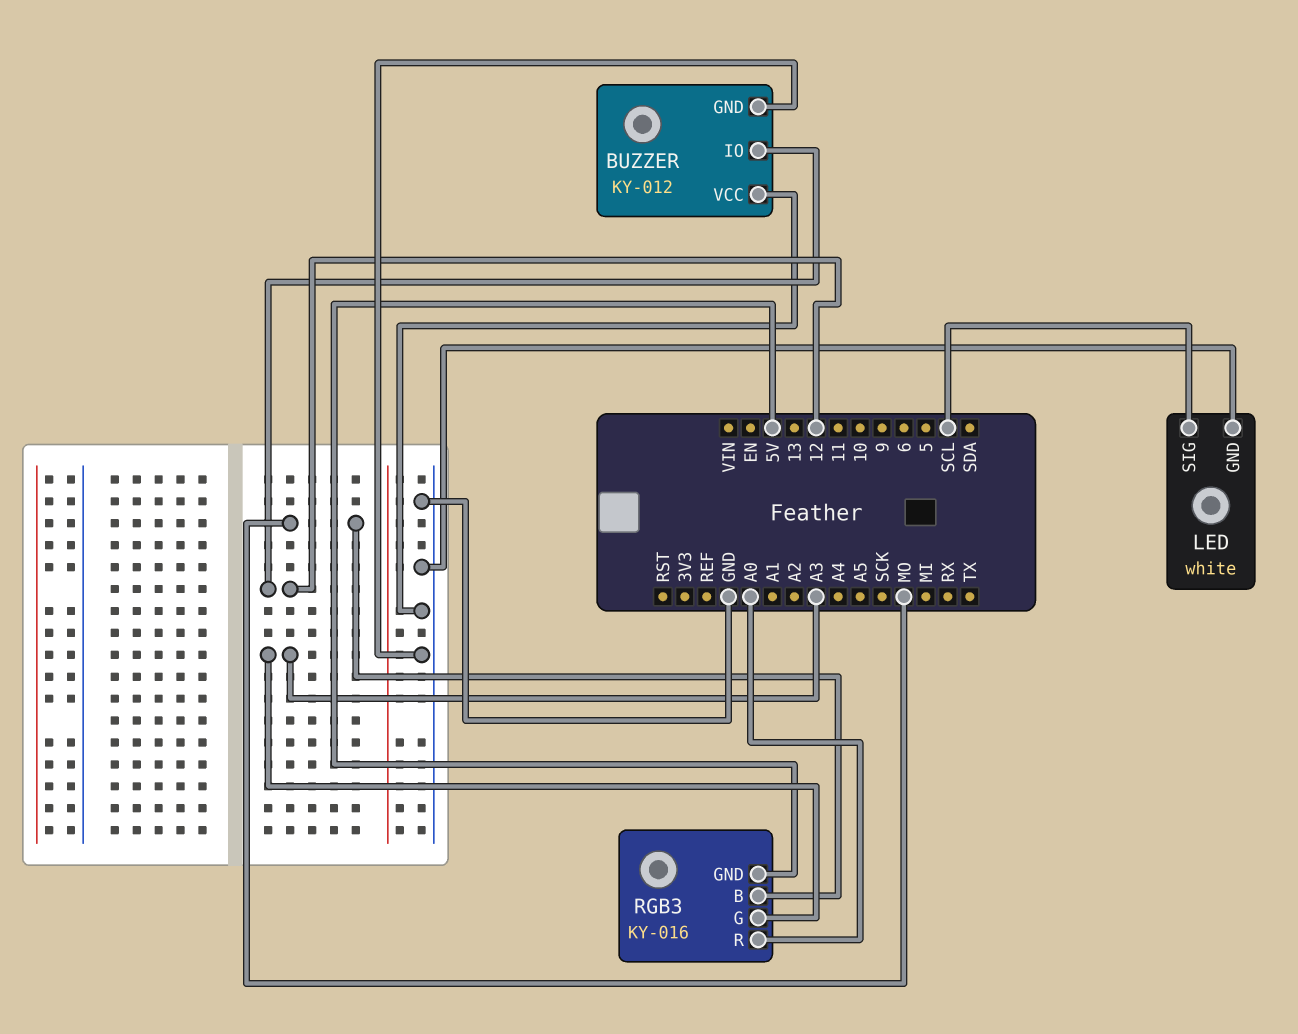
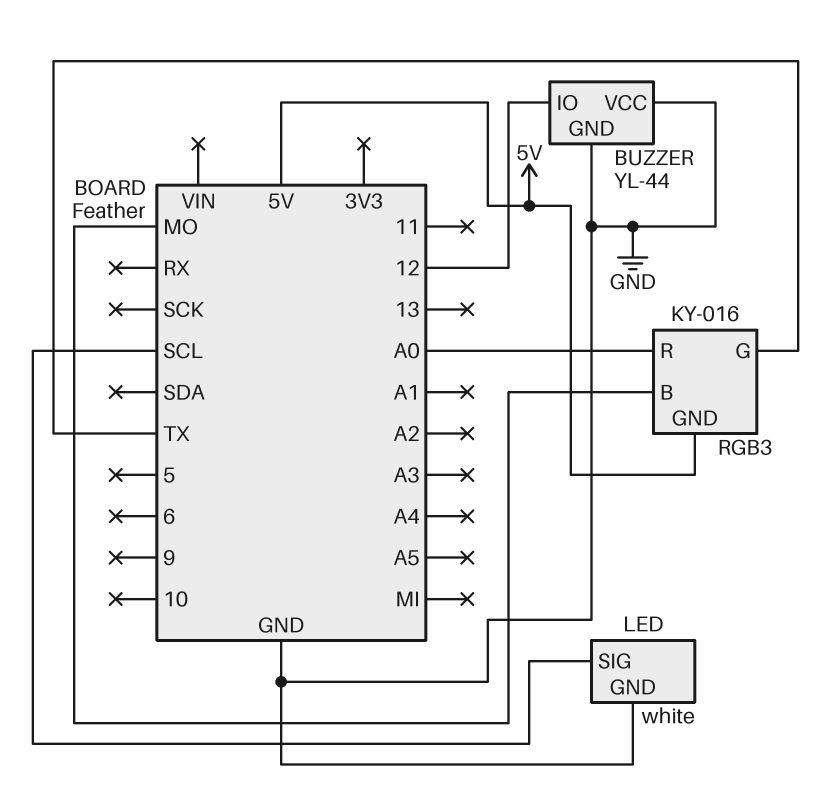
BUZZER: KY-012 -> YL-44
RGB3 pin G: A3 -> TX

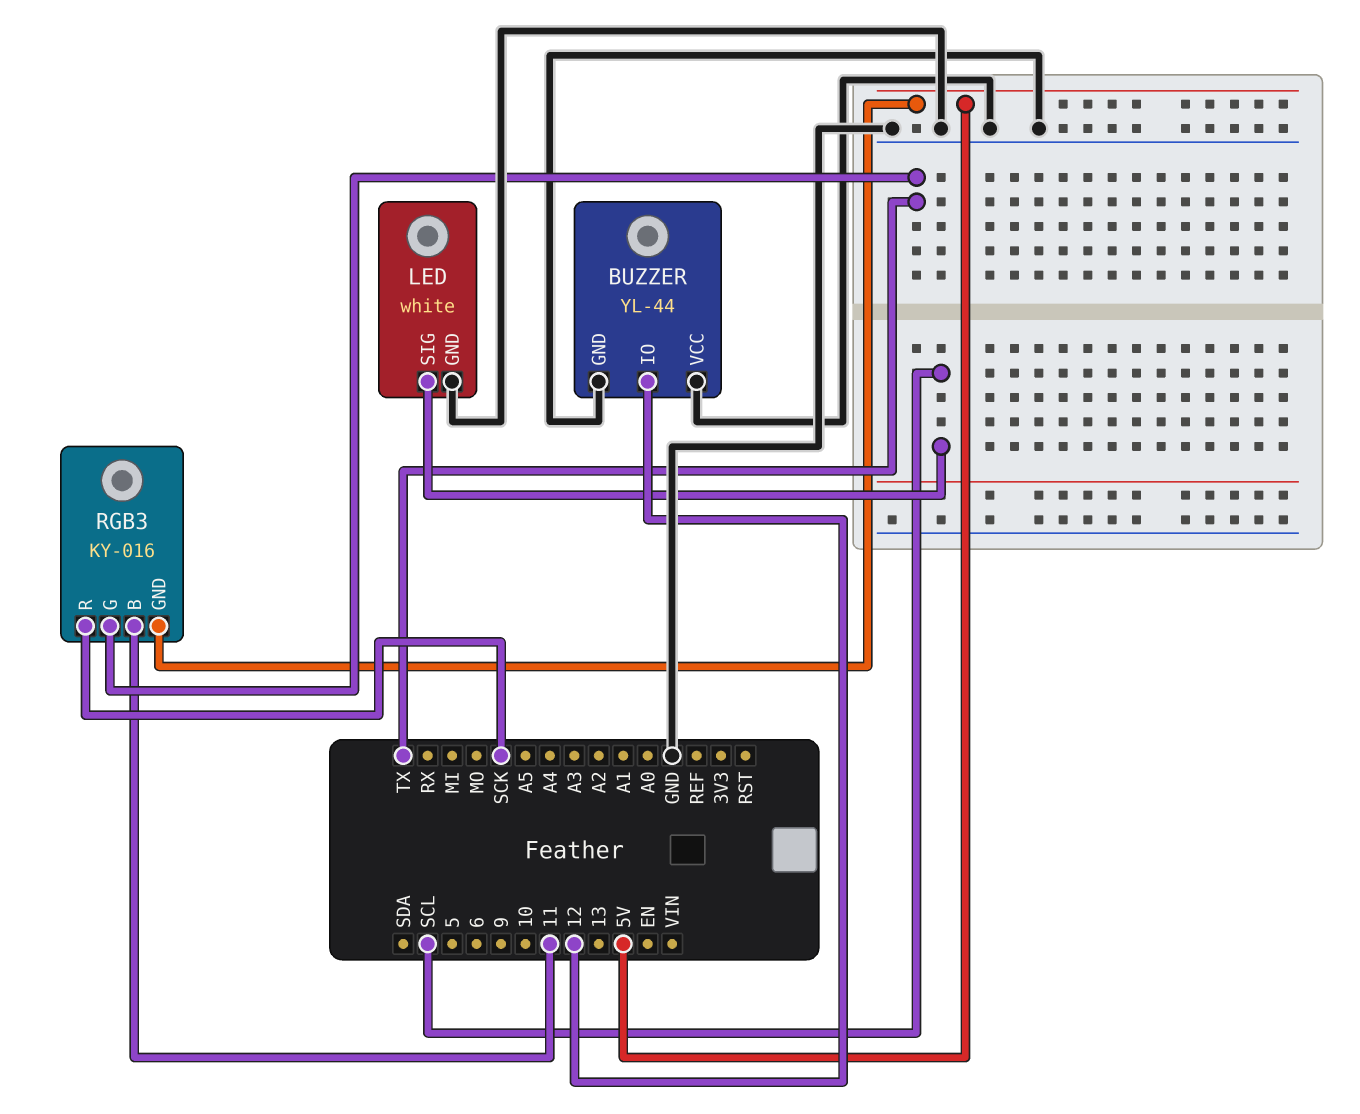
RGB3 pin B: MO -> 11
RGB3 pin R: A0 -> SCK

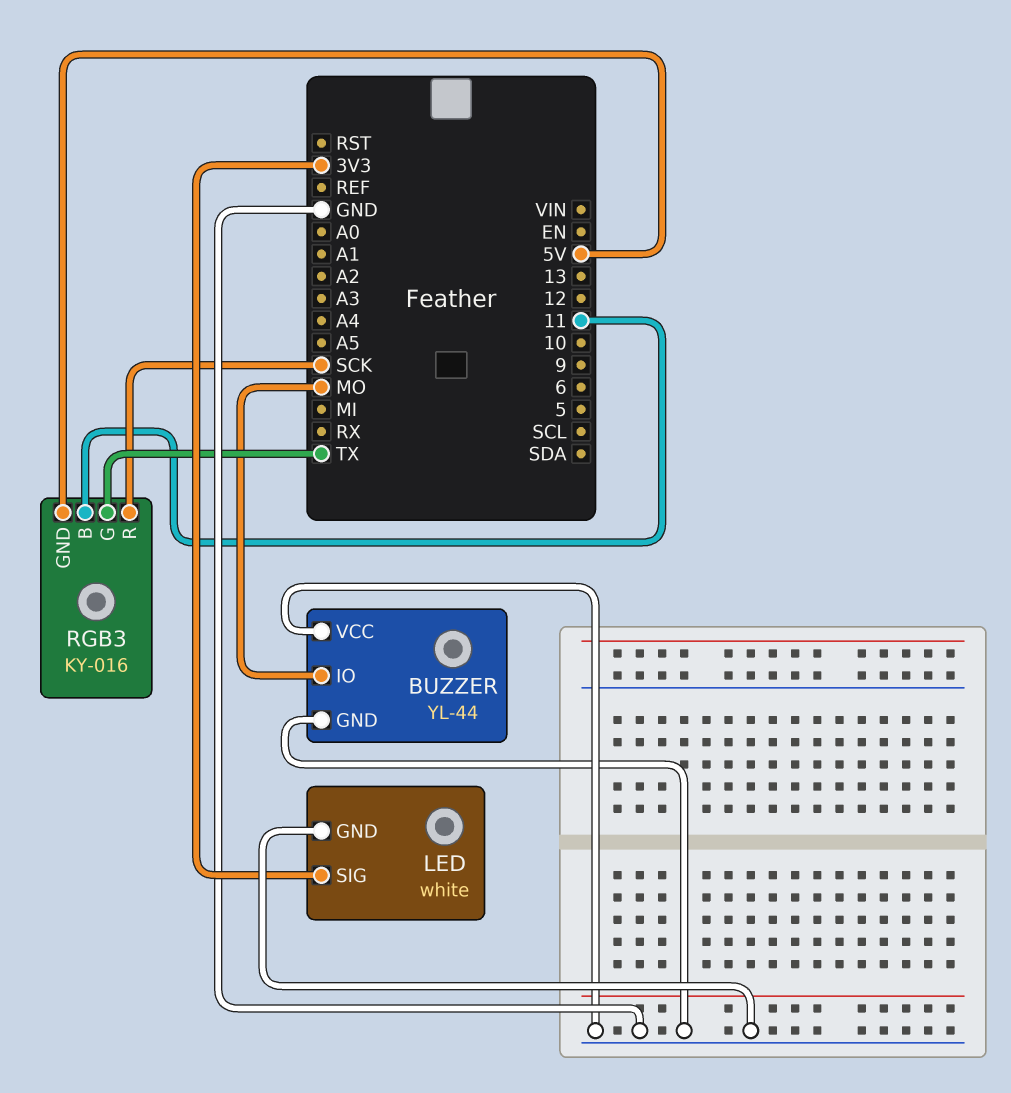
BUZZER pin IO: 12 -> MO
LED pin SIG: SCL -> 3V3

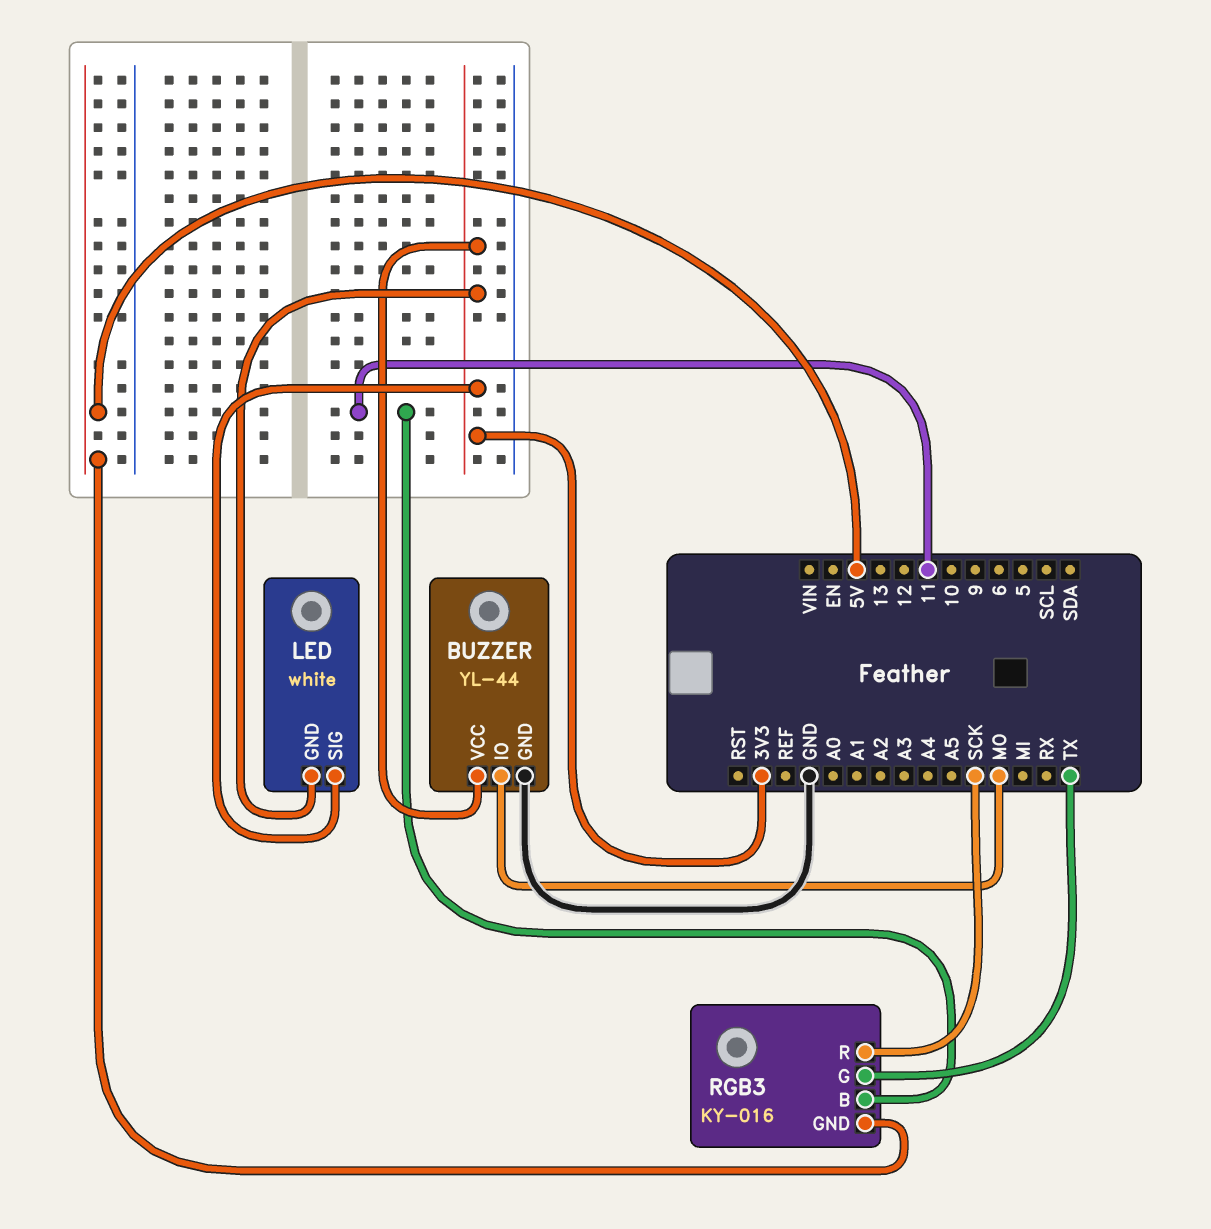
BUZZER pin VCC: GND -> 3V3
LED pin GND: GND -> 3V3

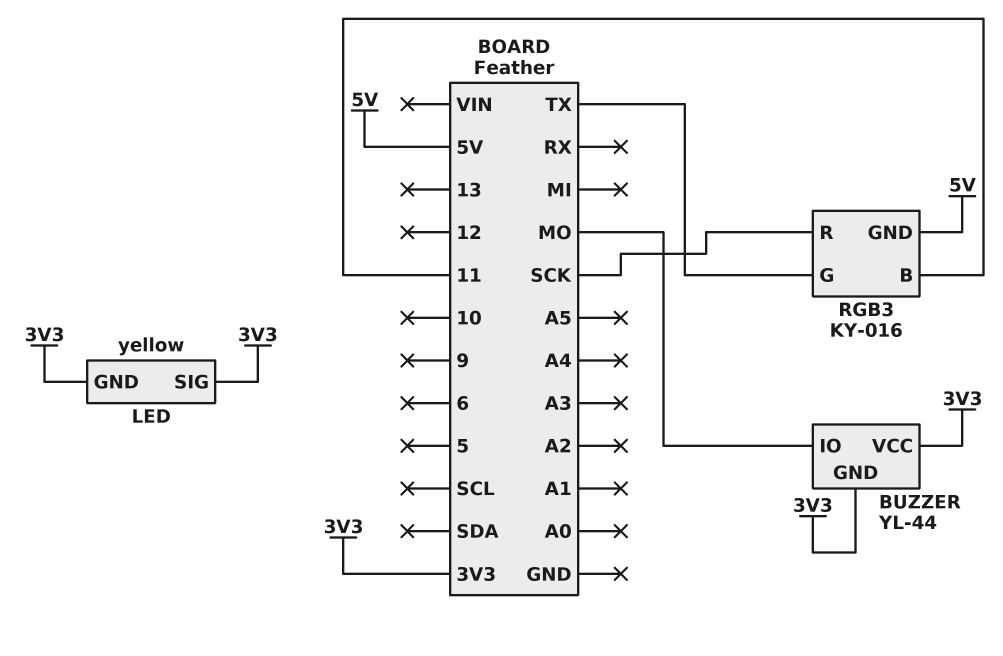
BUZZER pin GND: GND -> 3V3
LED: white -> yellow

